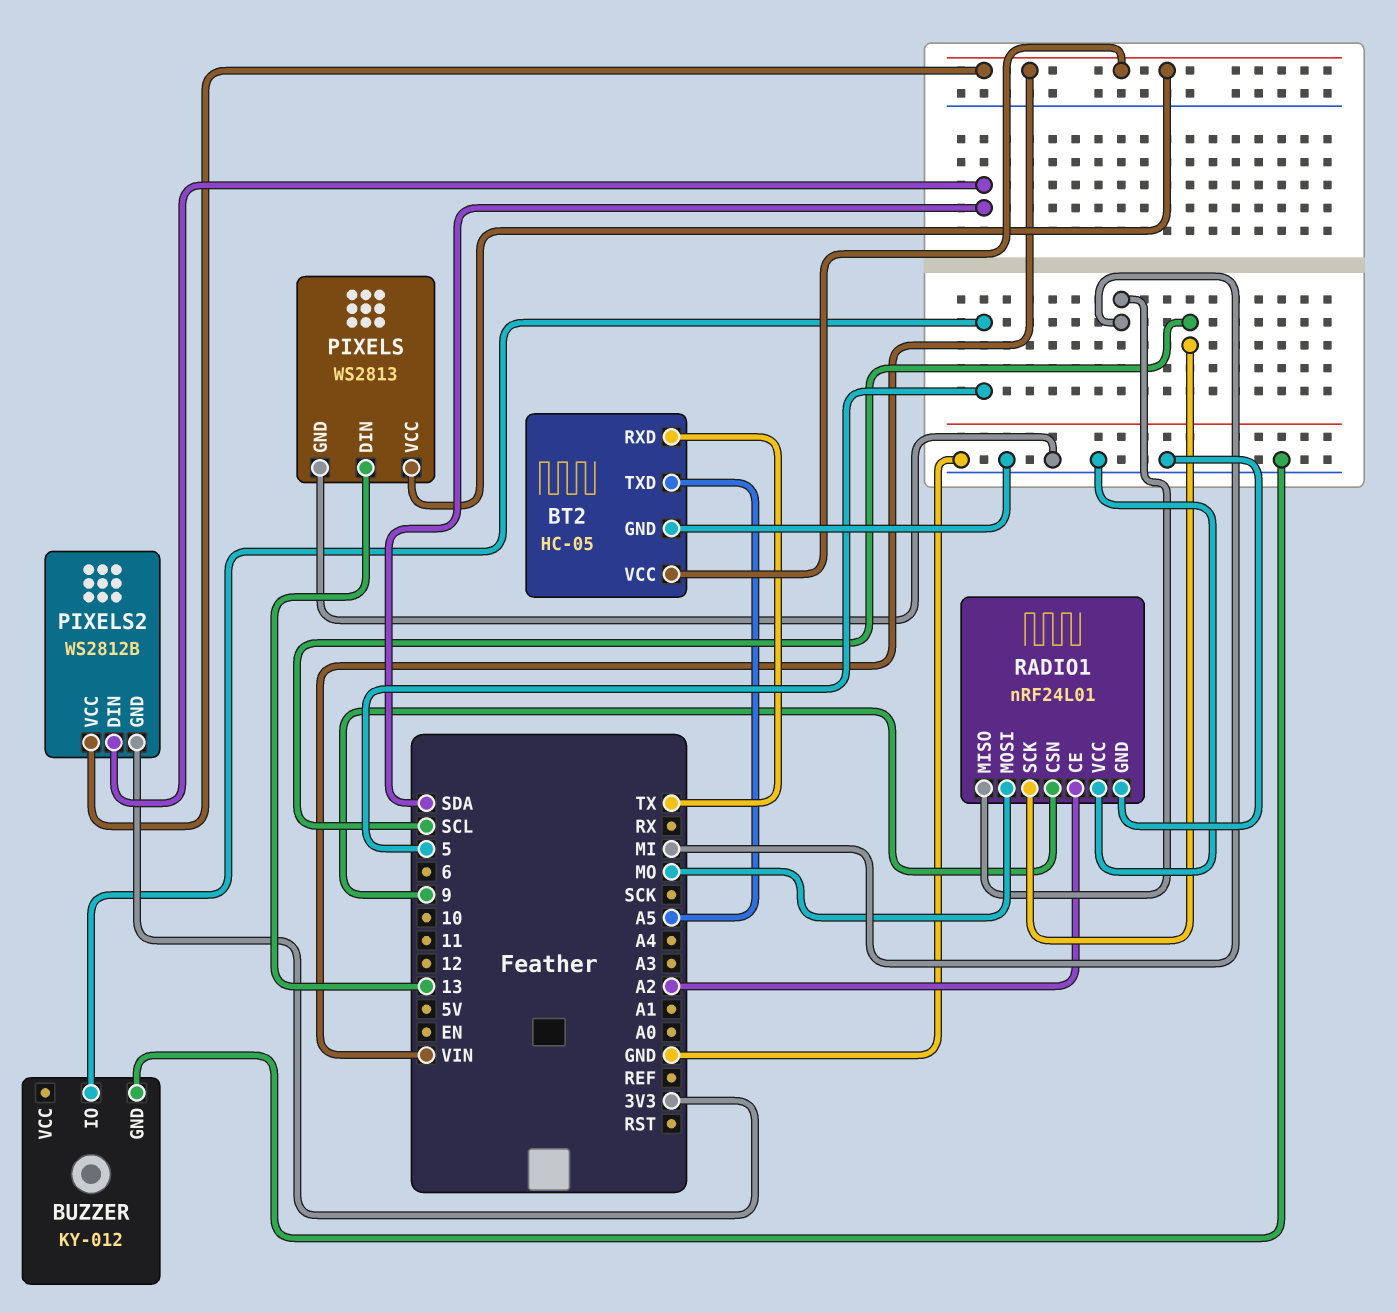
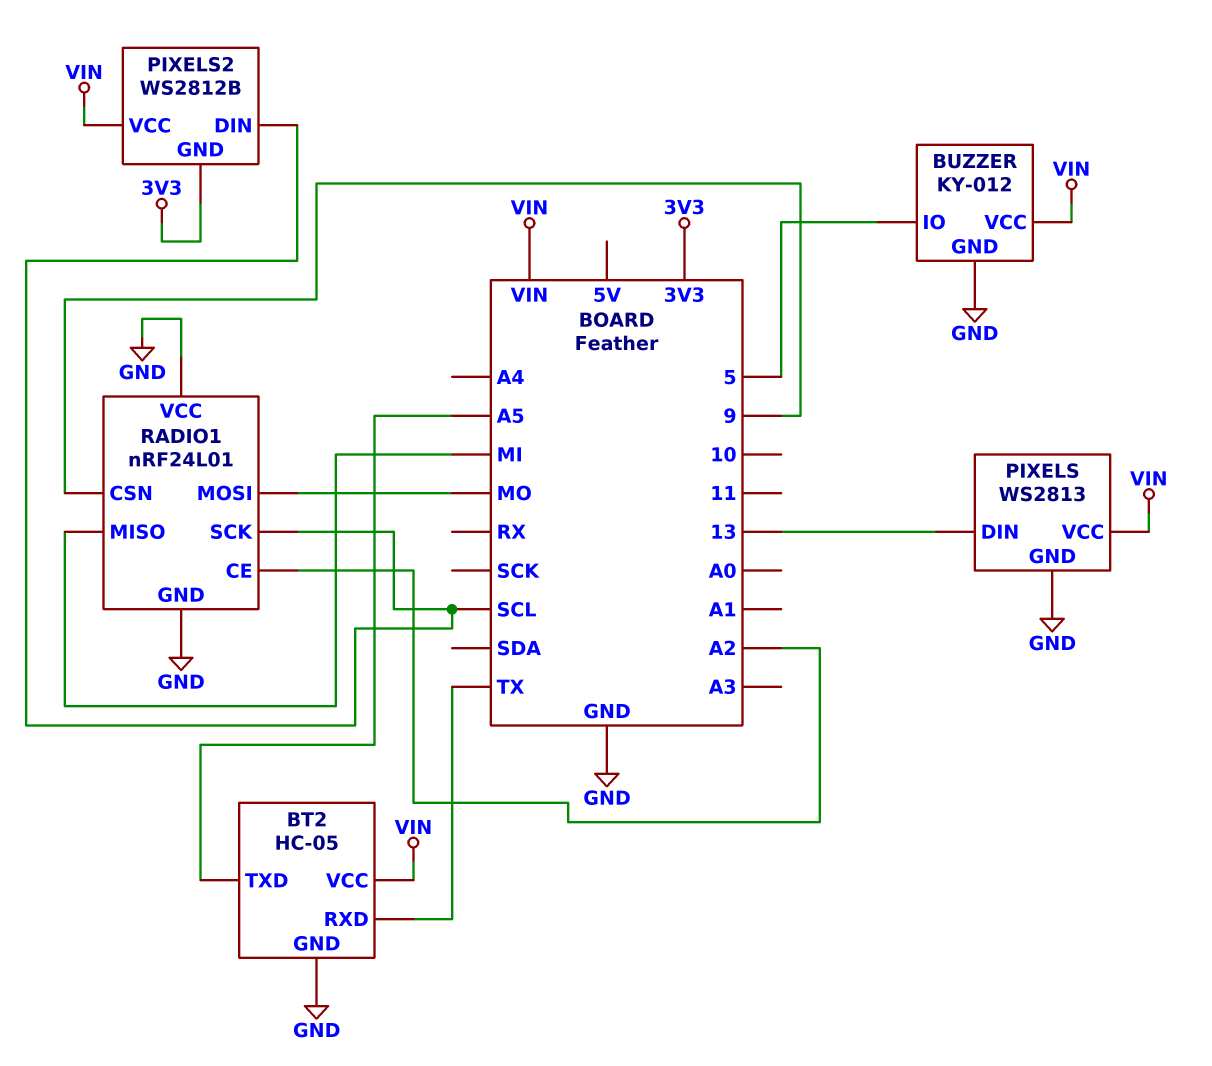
BUZZER pin VCC: none -> VIN
PIXELS2 pin DIN: SDA -> SCL

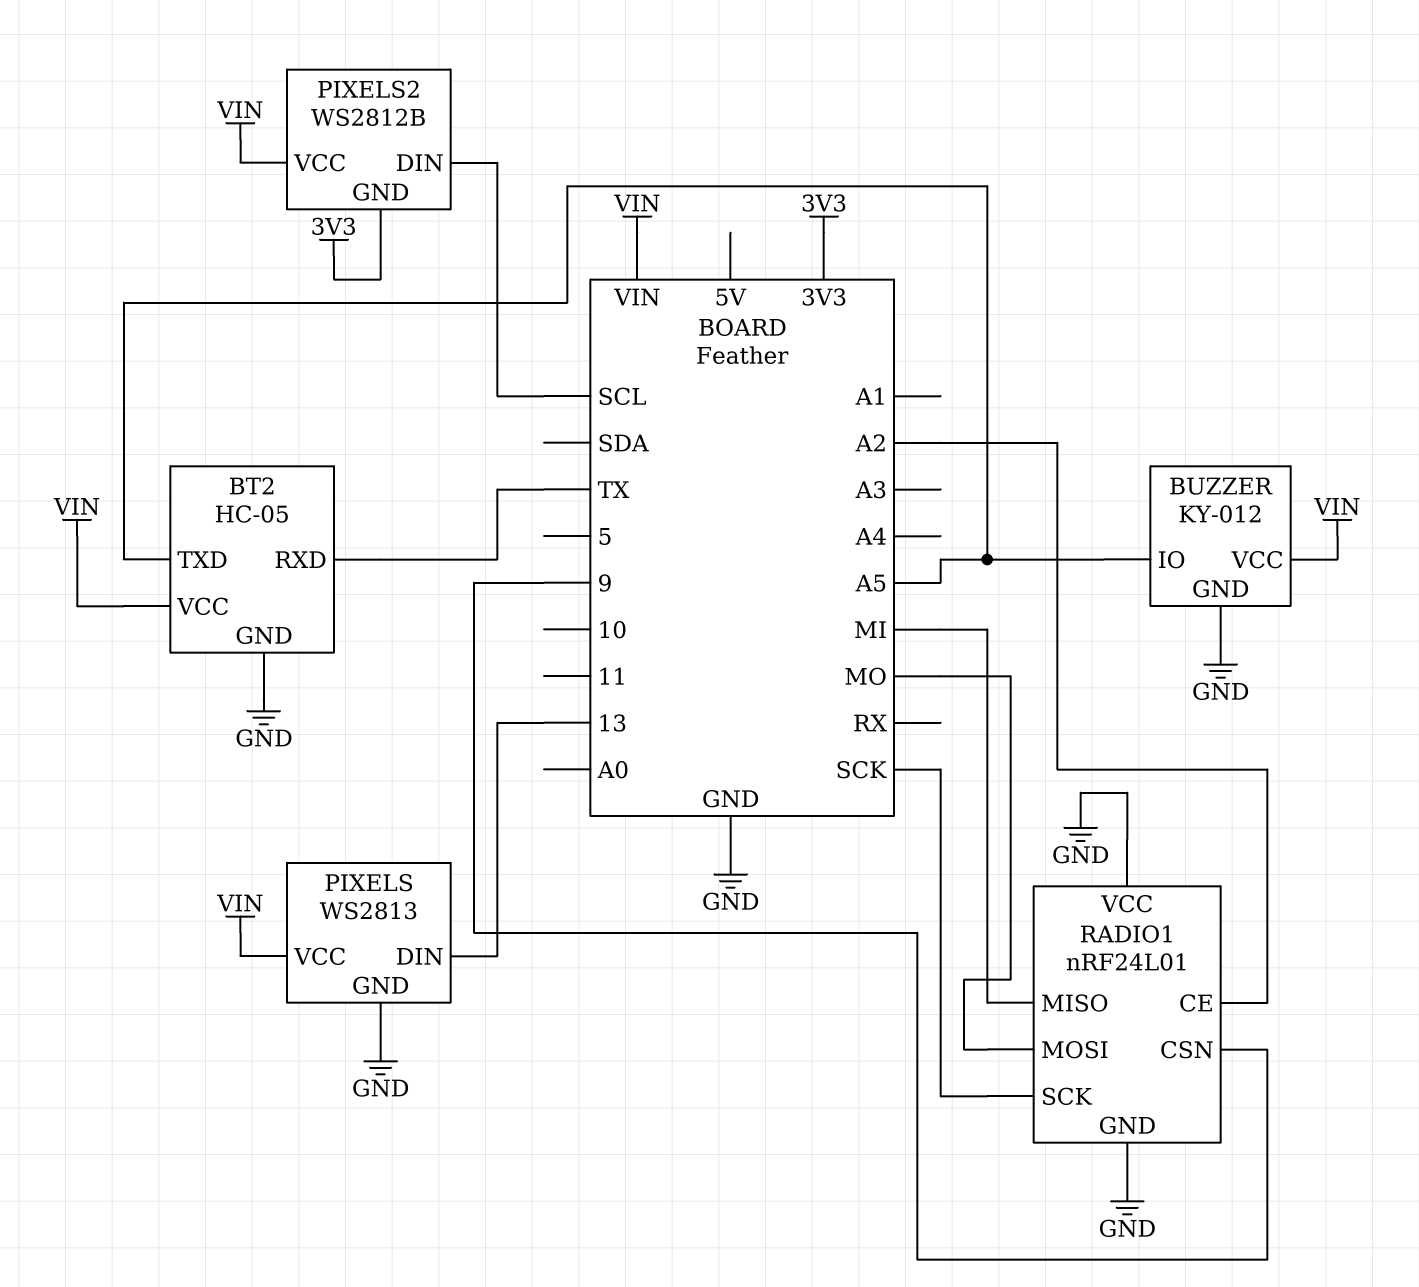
BUZZER pin IO: 5 -> A5
RADIO1 pin SCK: SCL -> SCK

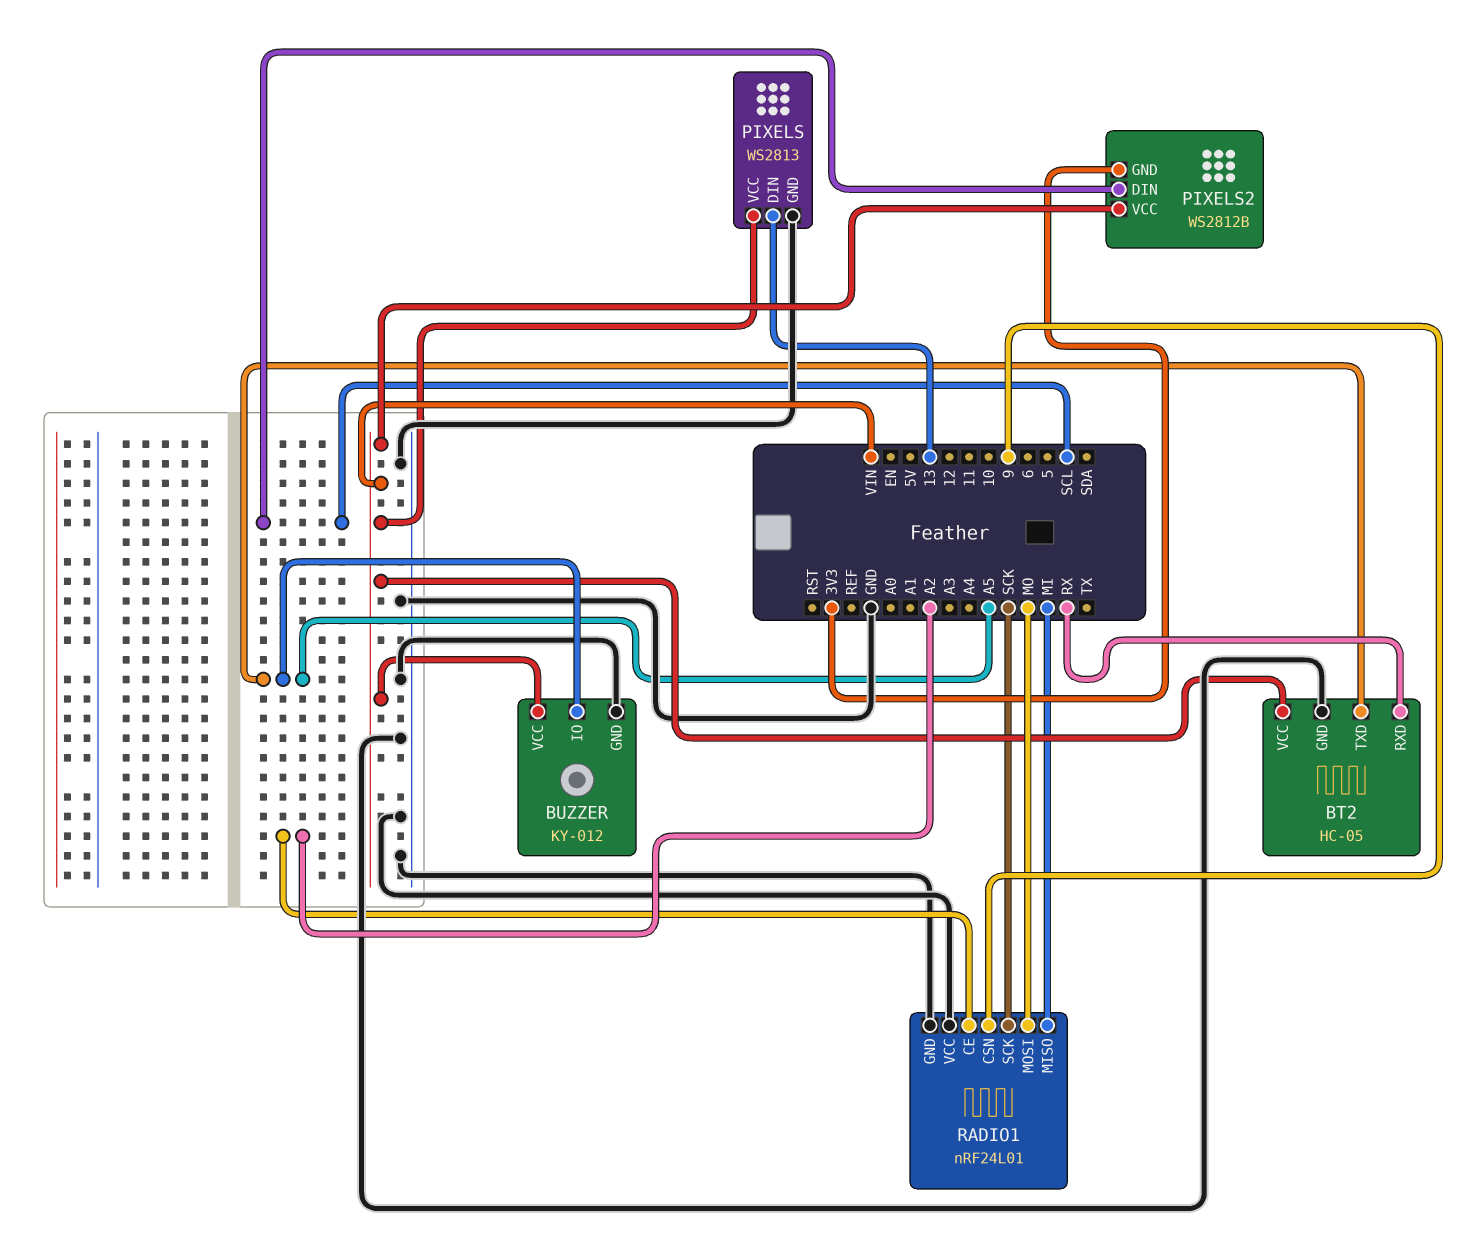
BT2 pin RXD: TX -> RX

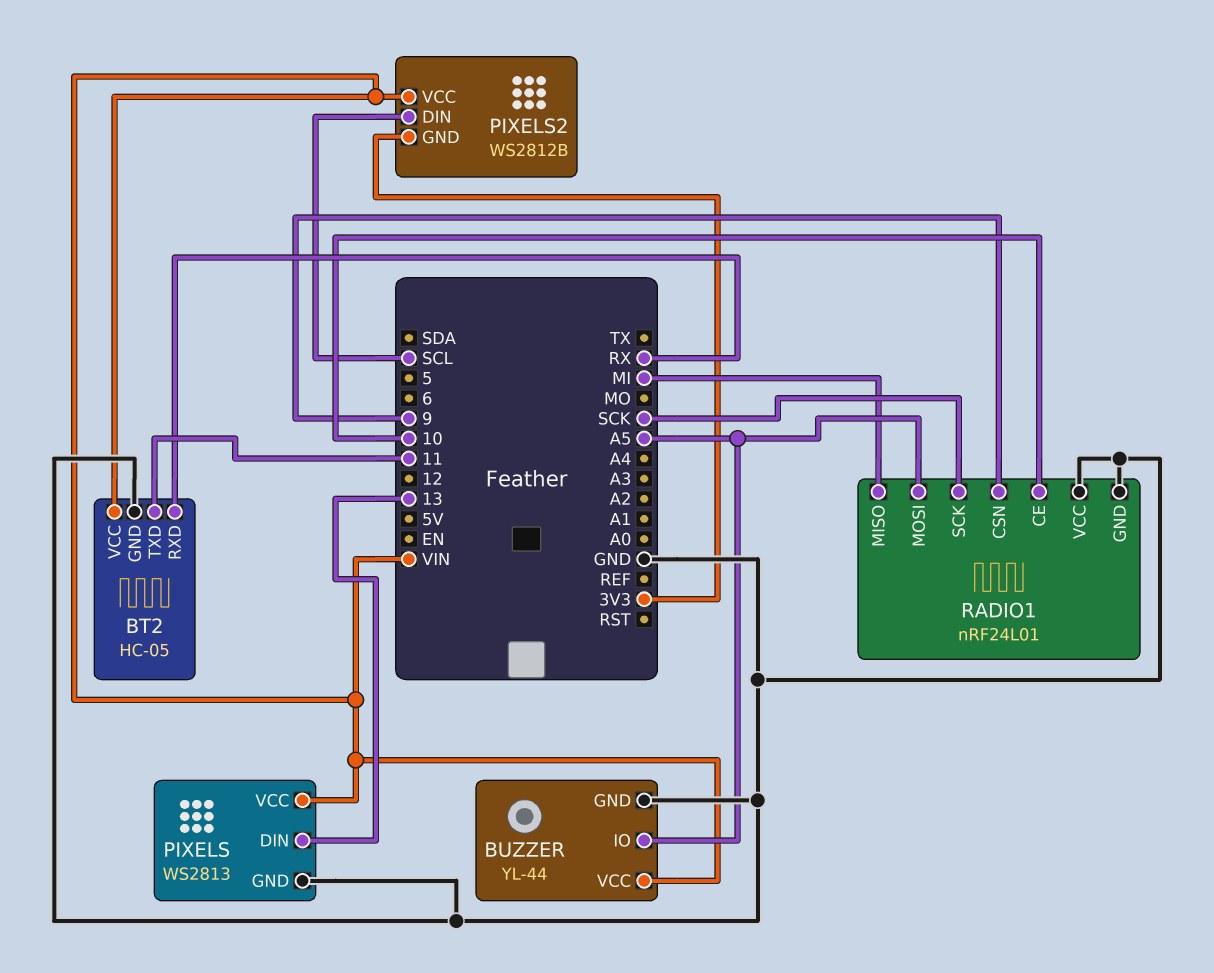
BT2 pin TXD: A5 -> 11
BUZZER: KY-012 -> YL-44
RADIO1 pin CE: A2 -> 10
RADIO1 pin MOSI: MO -> A5

